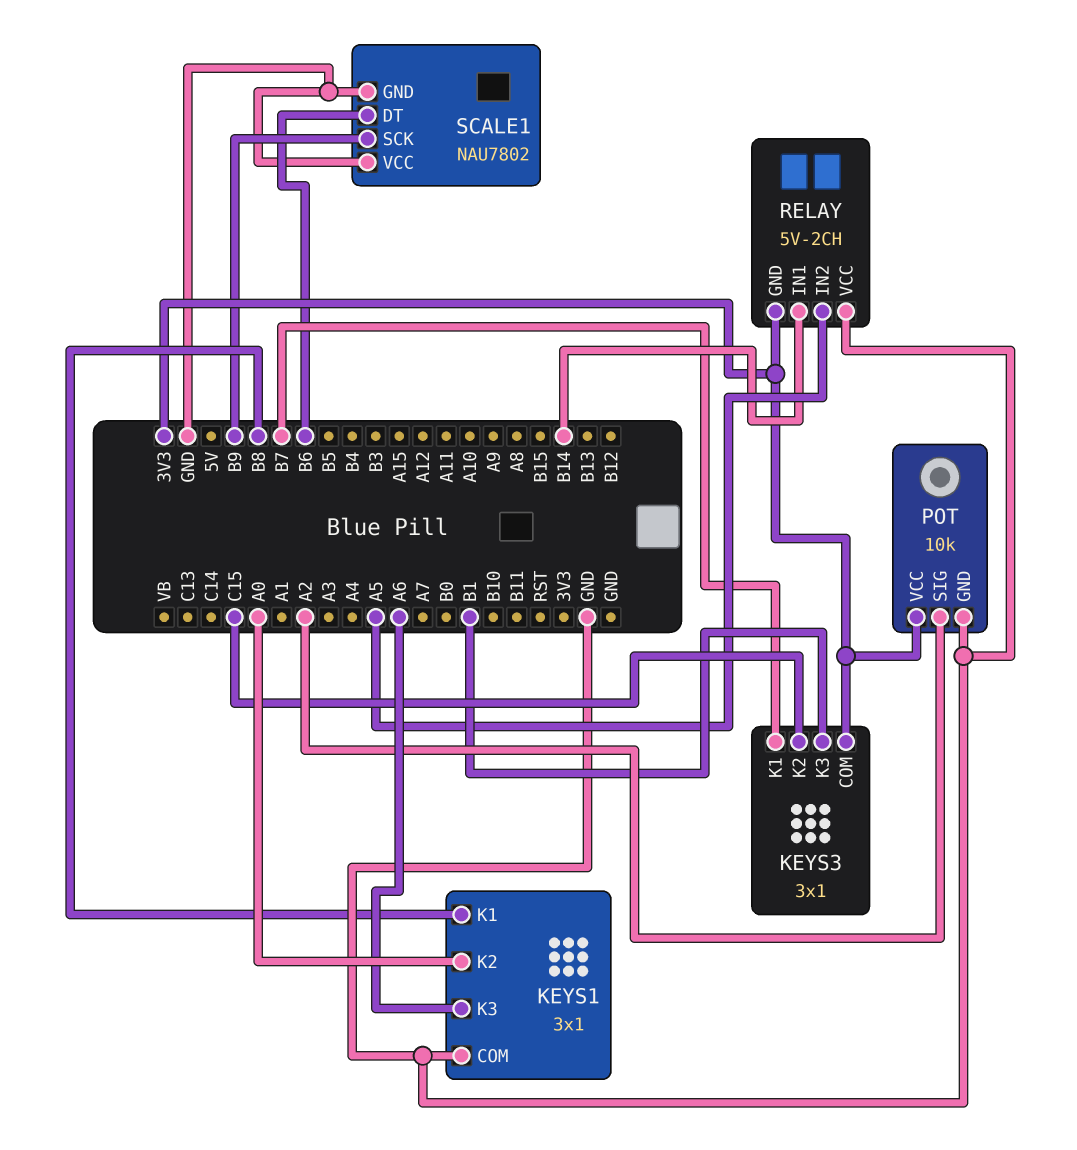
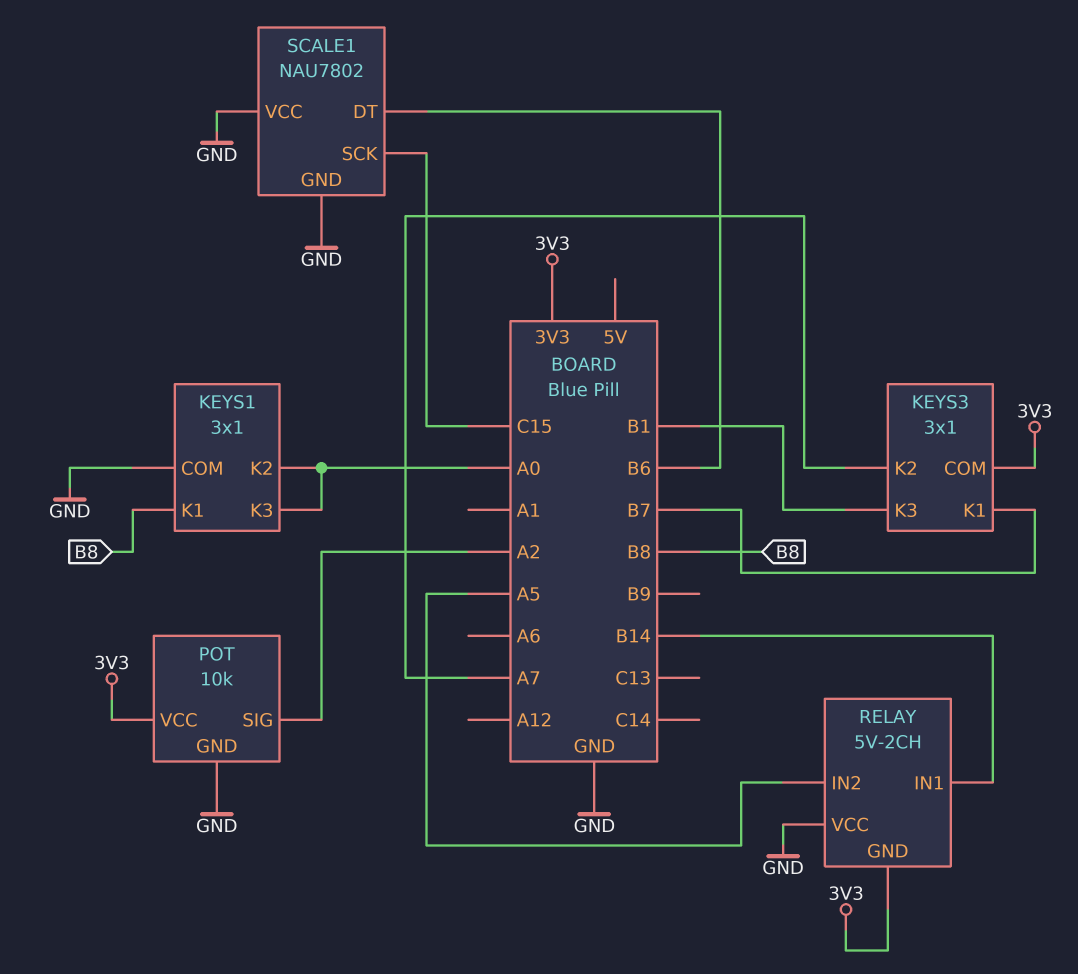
KEYS1 pin K3: A6 -> A0
KEYS3 pin K2: C15 -> A7
SCALE1 pin SCK: B9 -> C15

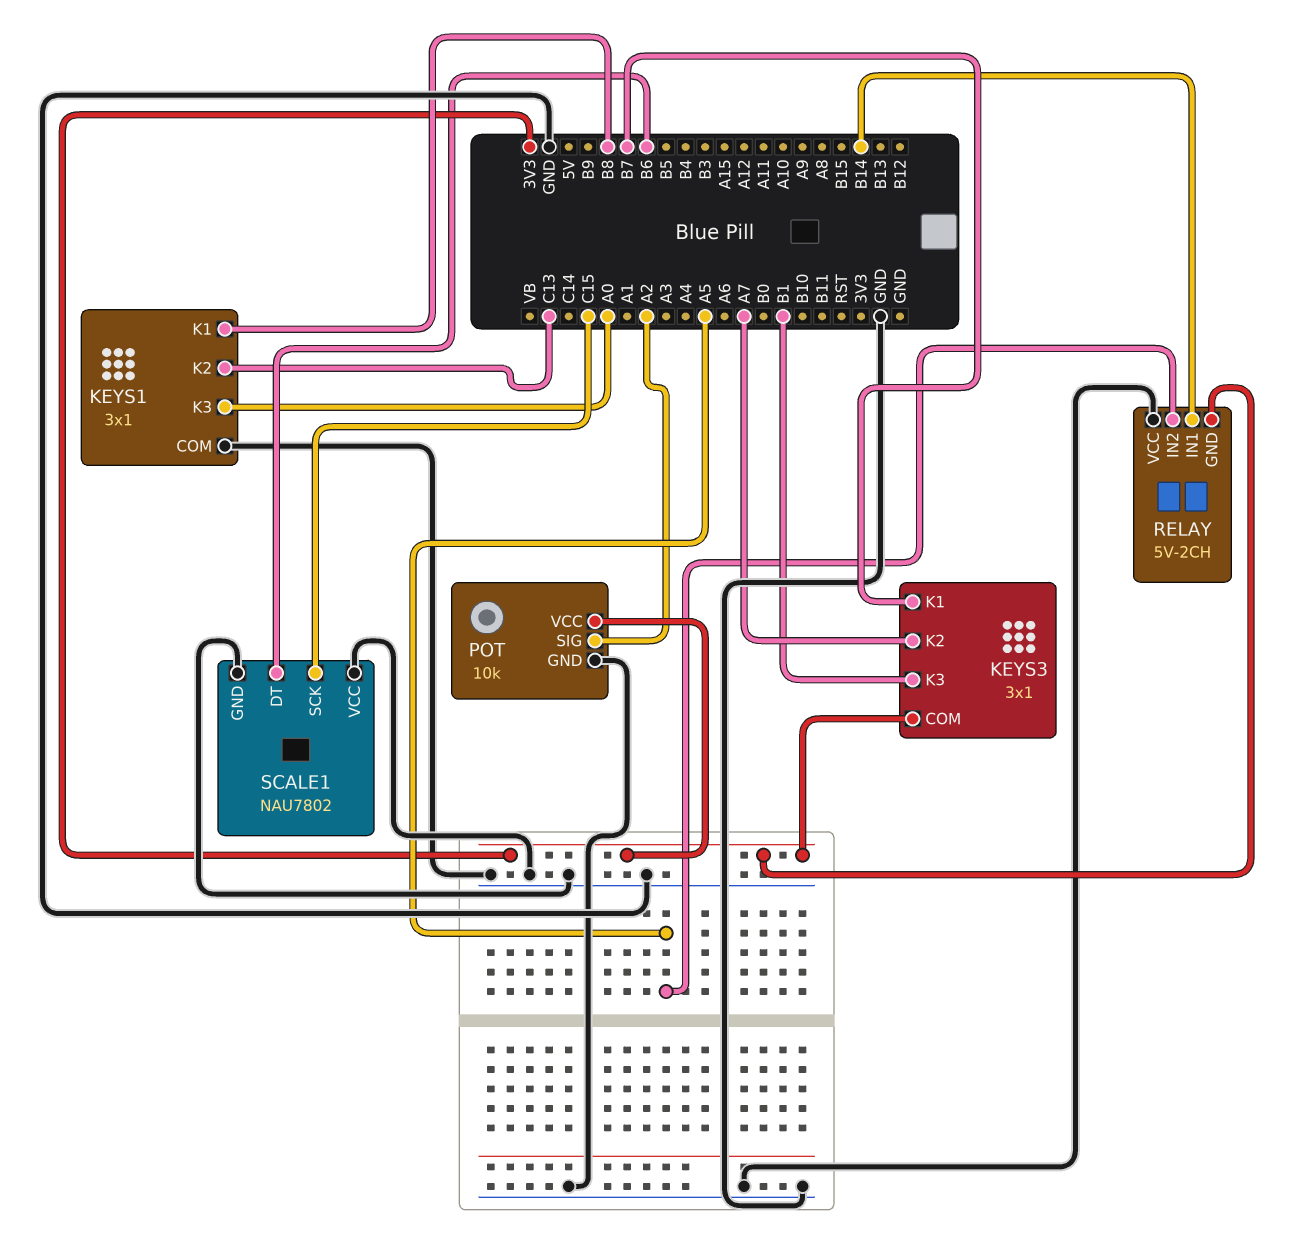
KEYS1 pin K2: A0 -> C13

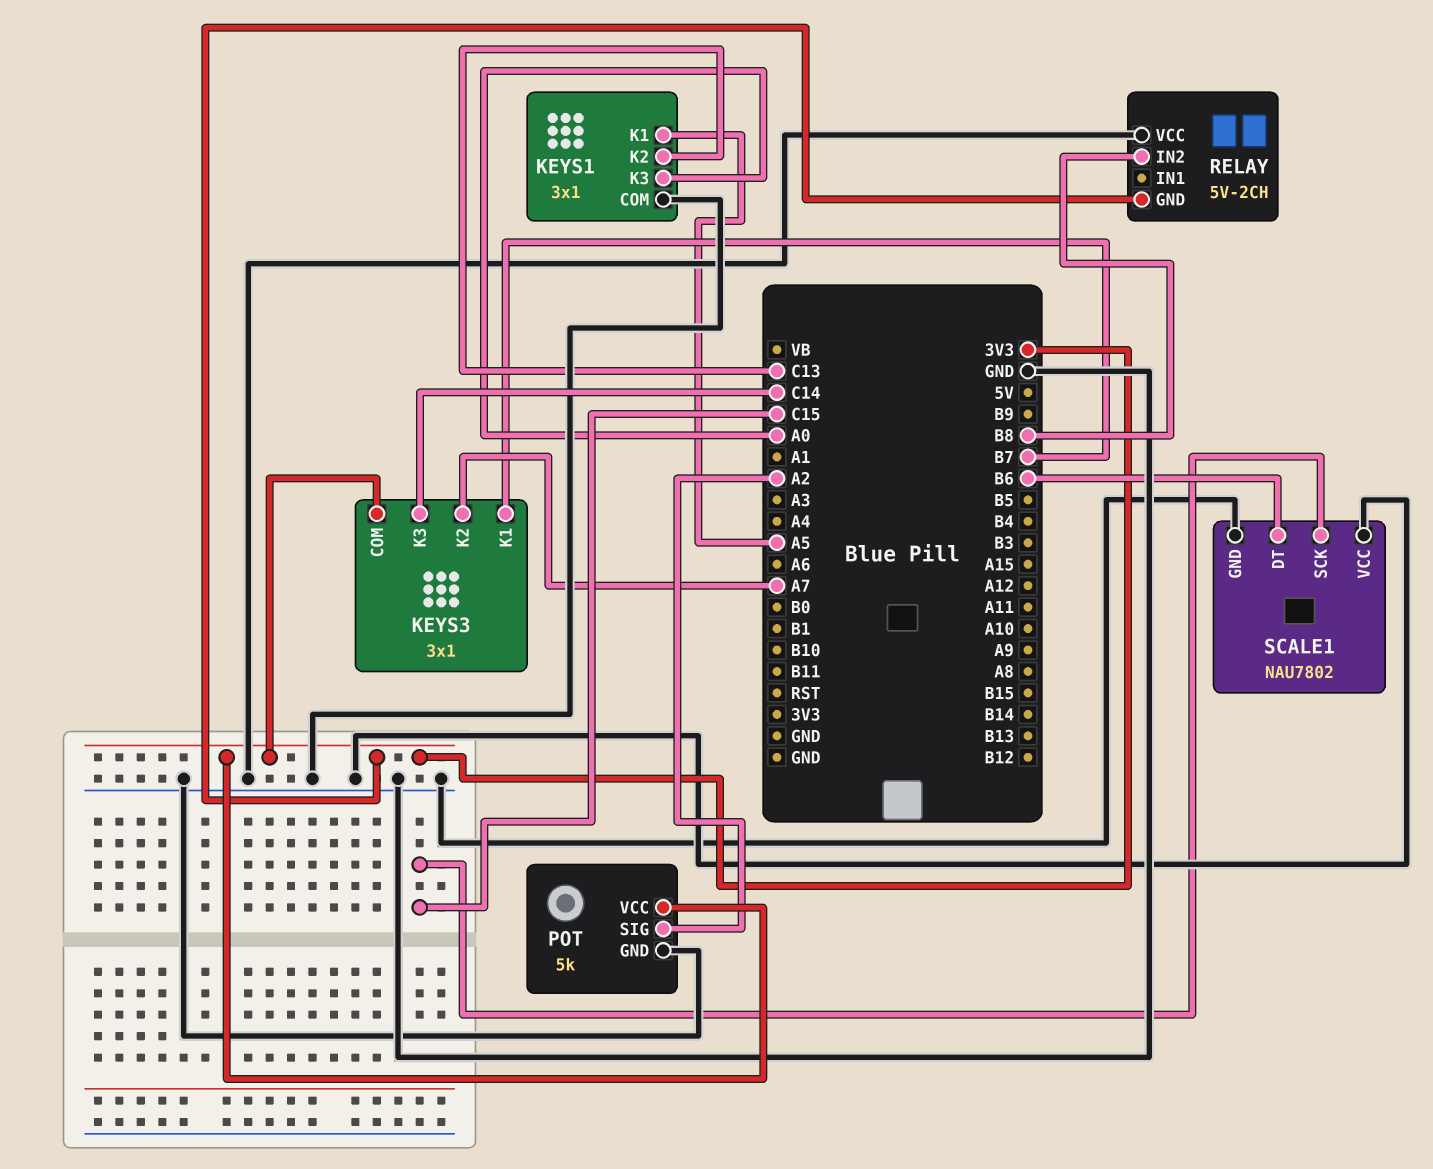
KEYS1 pin K1: B8 -> A5
KEYS3 pin K3: B1 -> C14
POT: 10k -> 5k
RELAY pin IN1: B14 -> none
RELAY pin IN2: A5 -> B8

